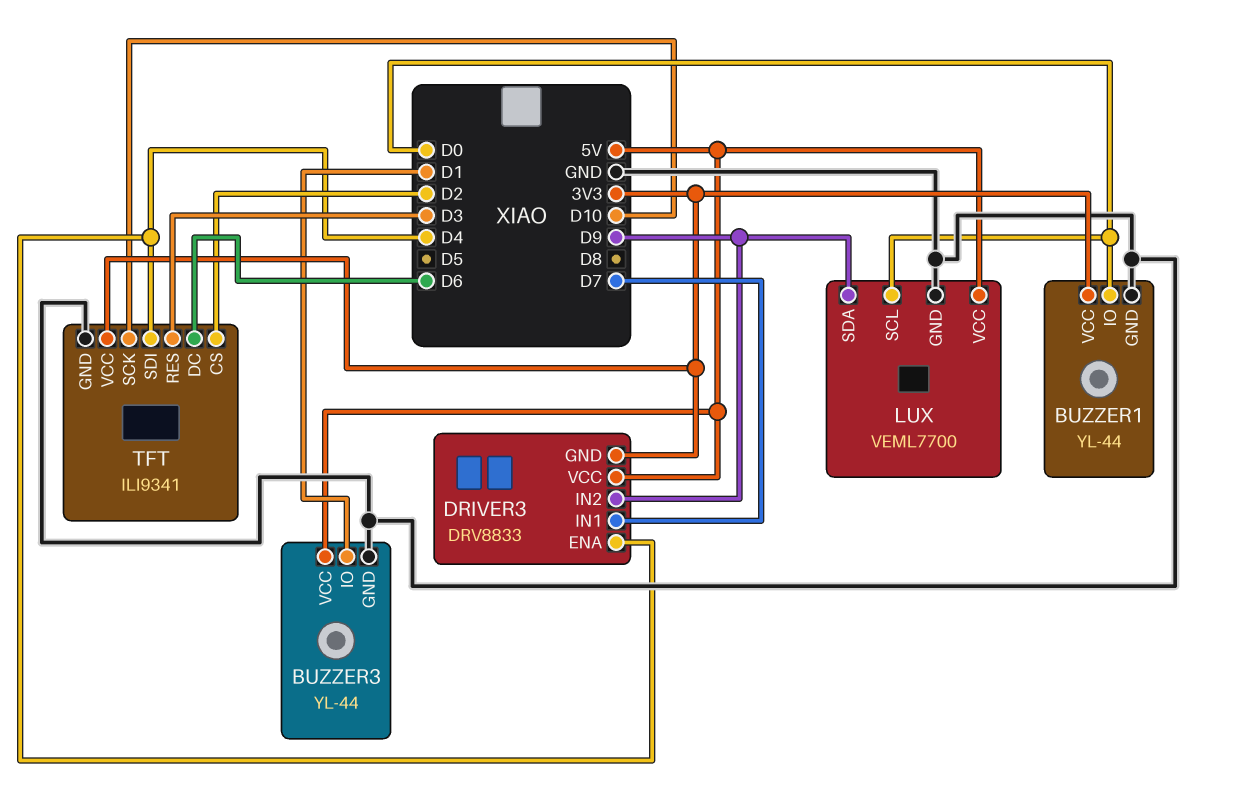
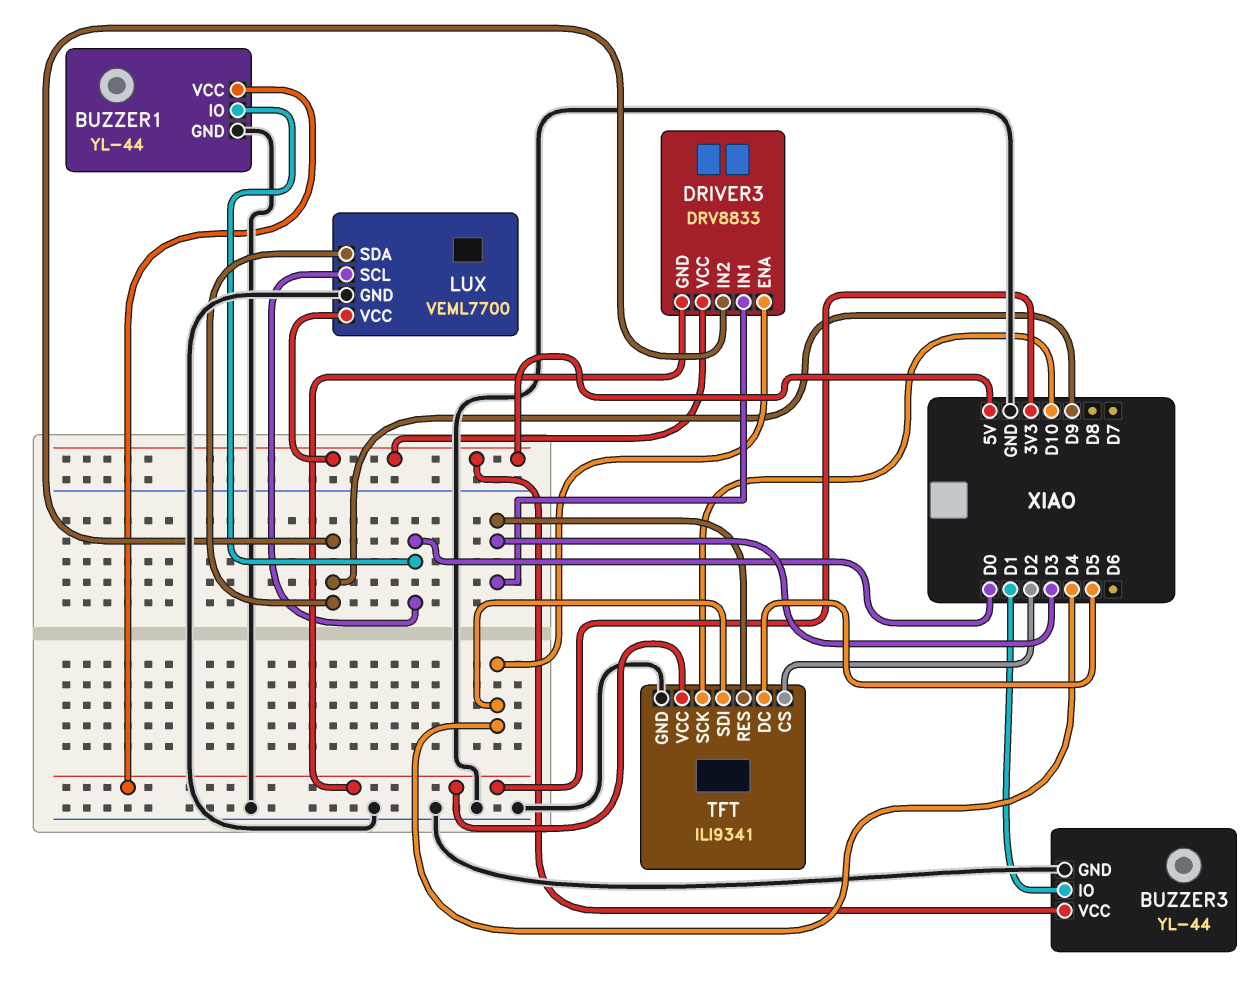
DRIVER3 pin IN1: D7 -> D3
TFT pin DC: D6 -> D5

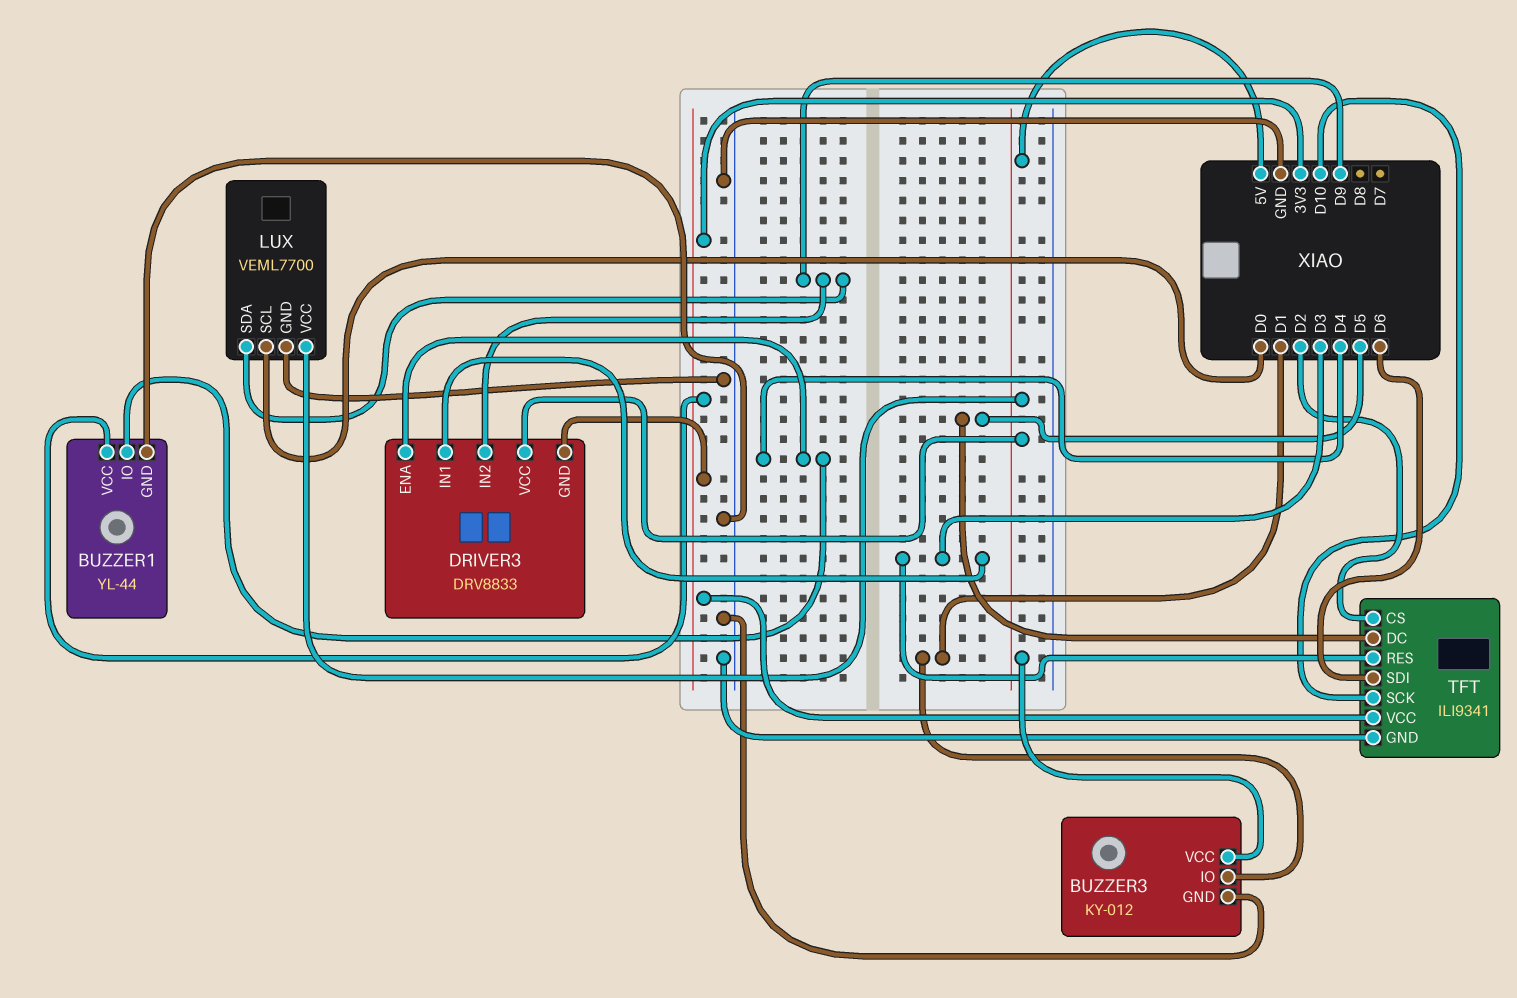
BUZZER1 pin IO: D0 -> D4
BUZZER3: YL-44 -> KY-012
TFT pin SDI: D4 -> D6

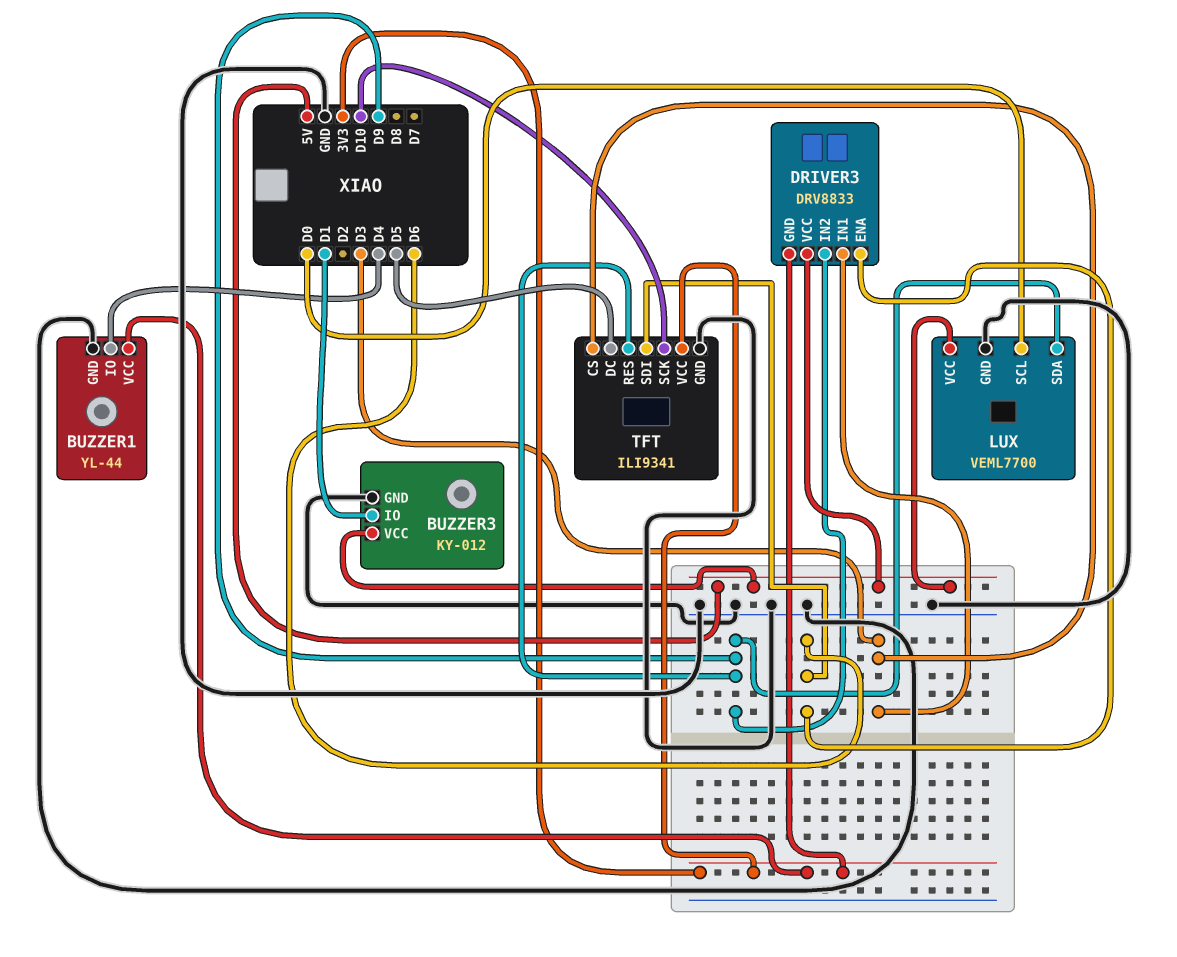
DRIVER3 pin ENA: D4 -> D6
TFT pin CS: D2 -> D3
TFT pin RES: D3 -> D9

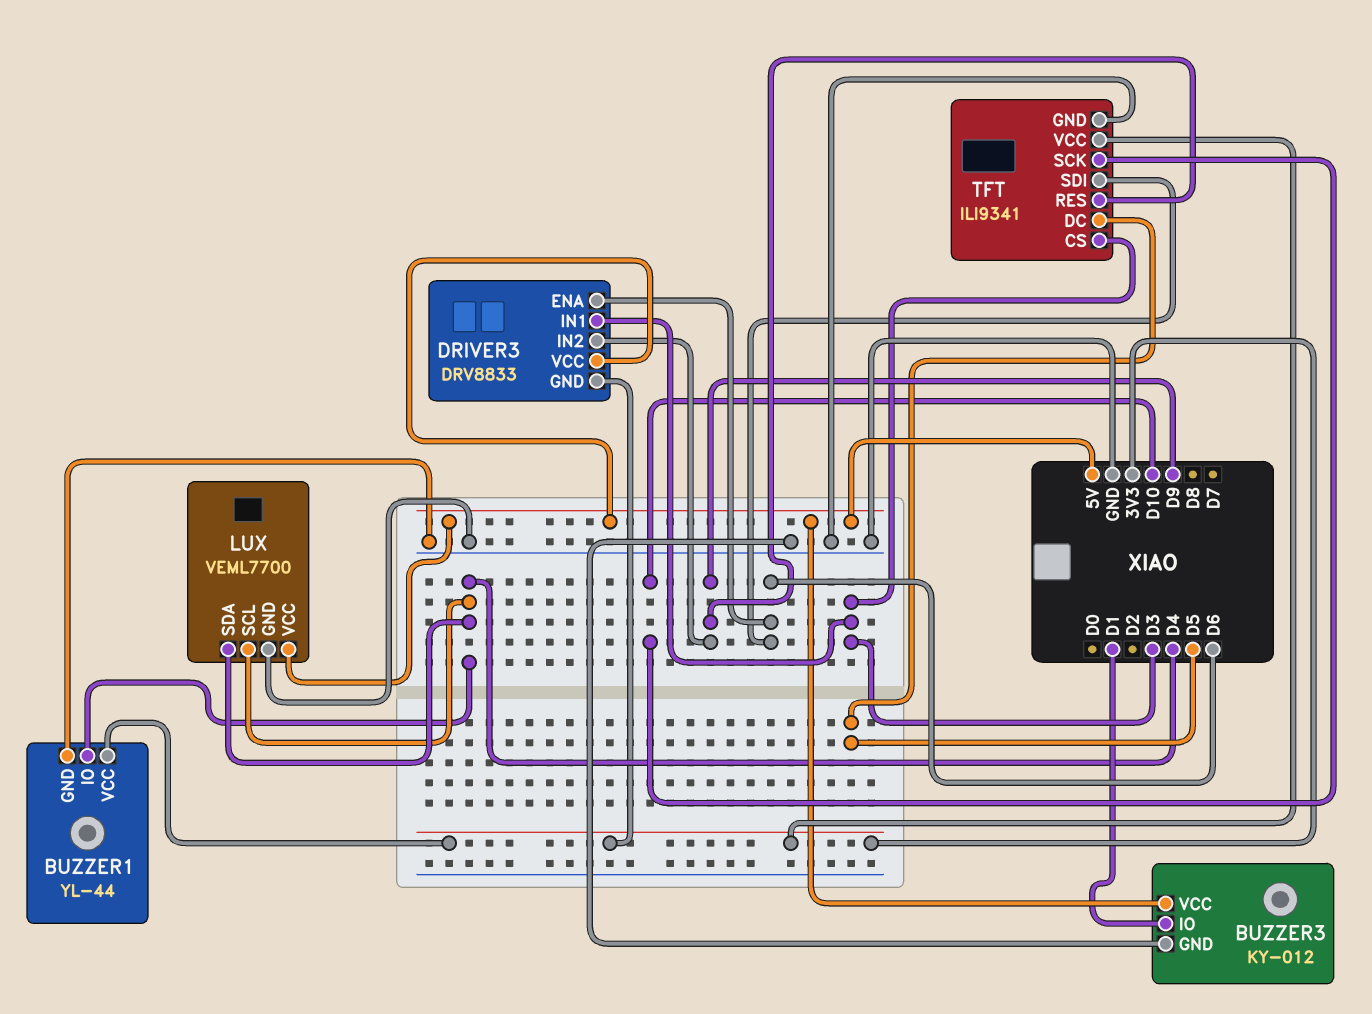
LUX pin SCL: D0 -> D4
LUX pin SDA: D9 -> D4

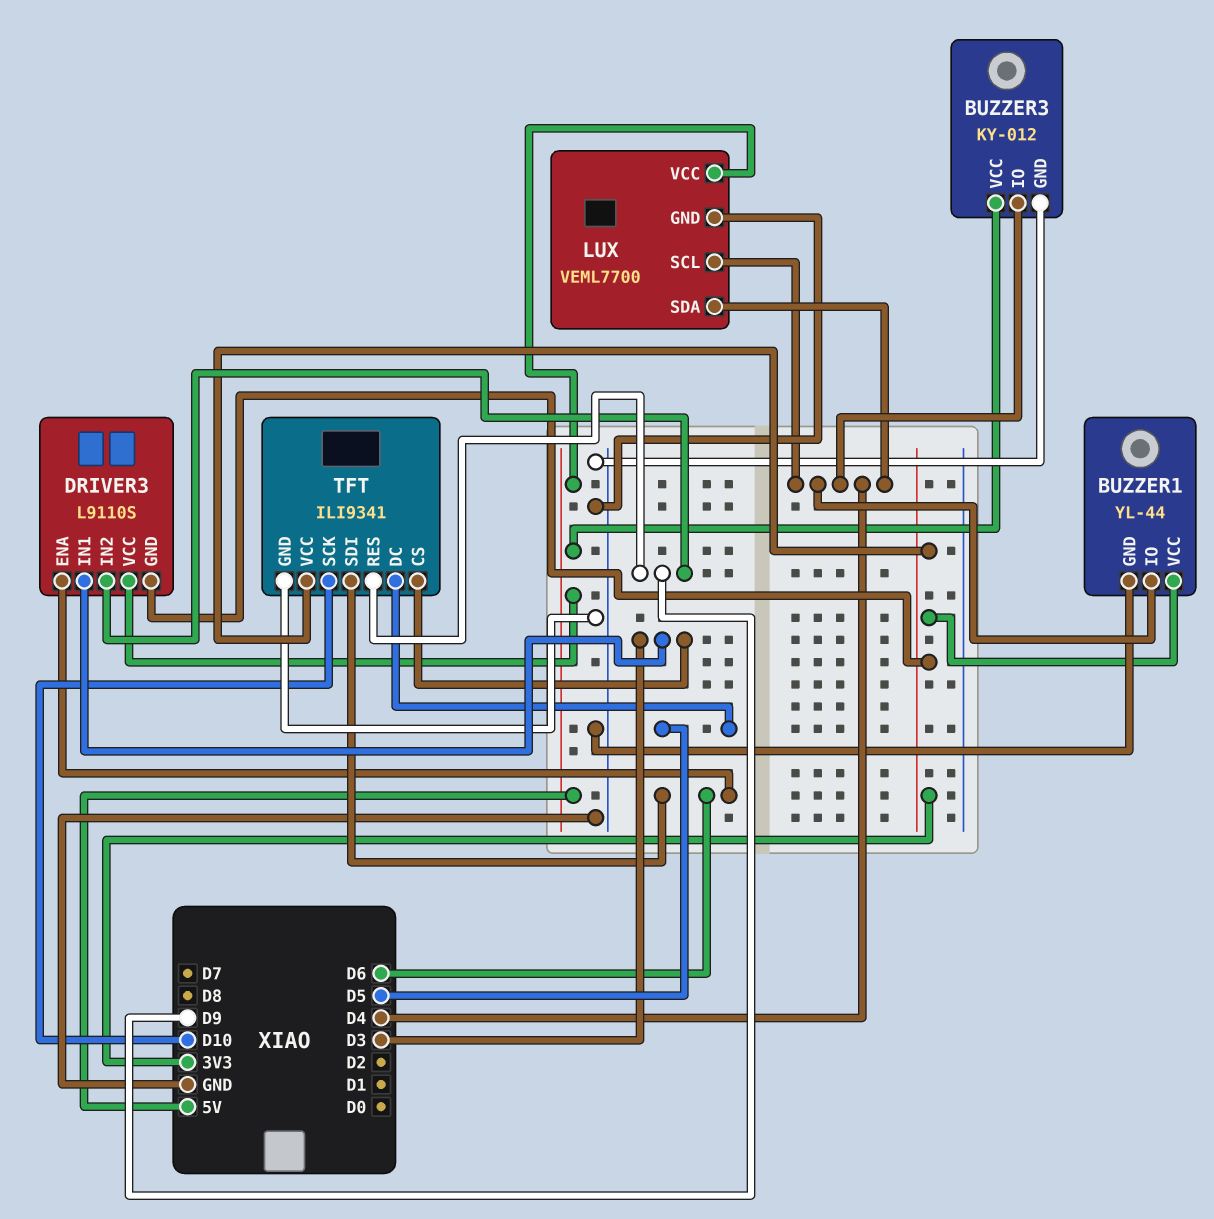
BUZZER3 pin IO: D1 -> D4
DRIVER3: DRV8833 -> L9110S

